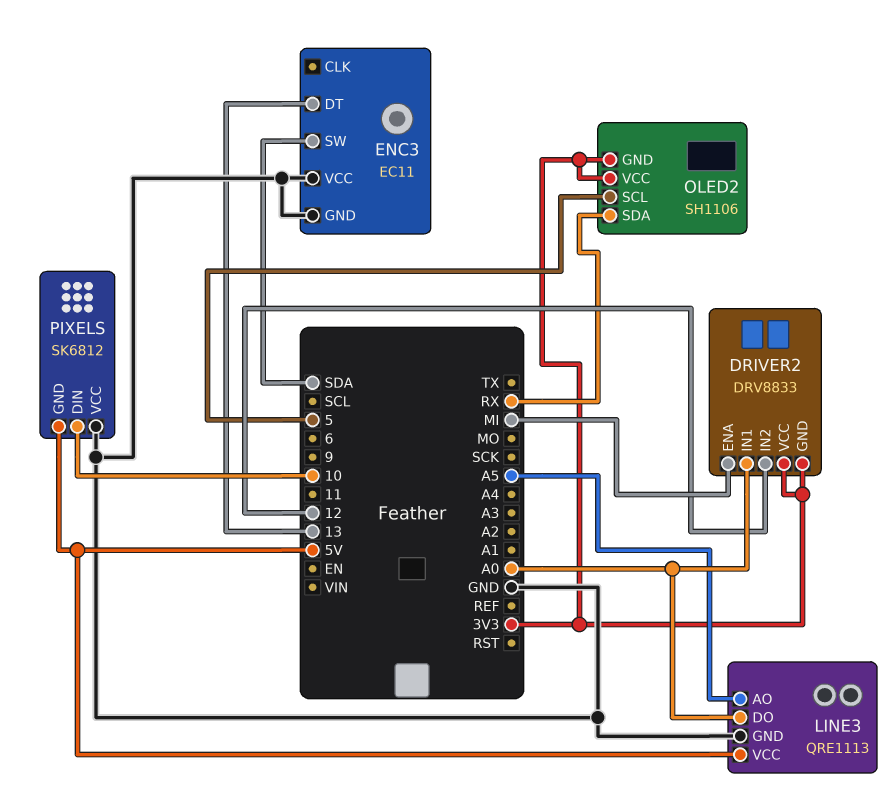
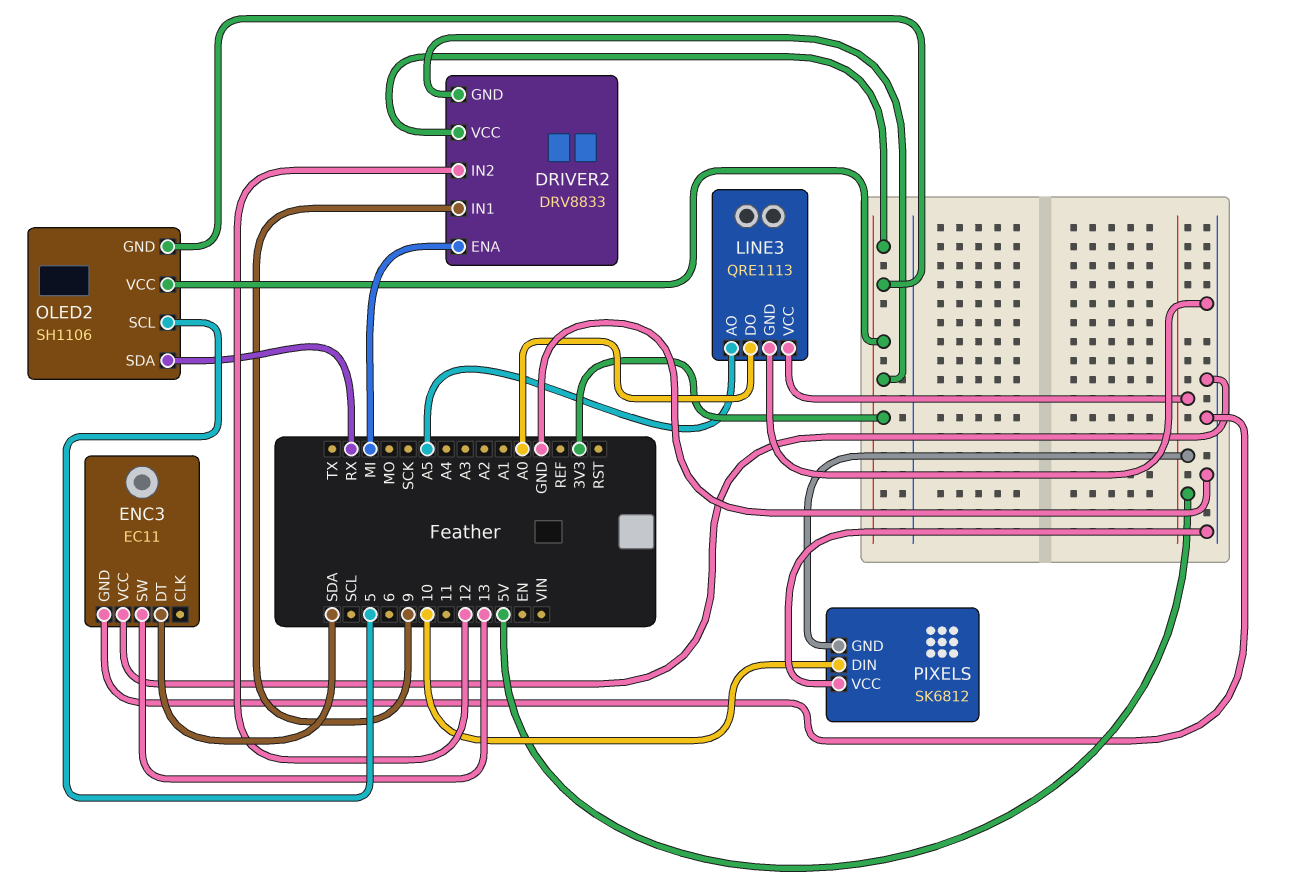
DRIVER2 pin IN1: A0 -> 9
ENC3 pin DT: 13 -> SDA
ENC3 pin SW: SDA -> 13

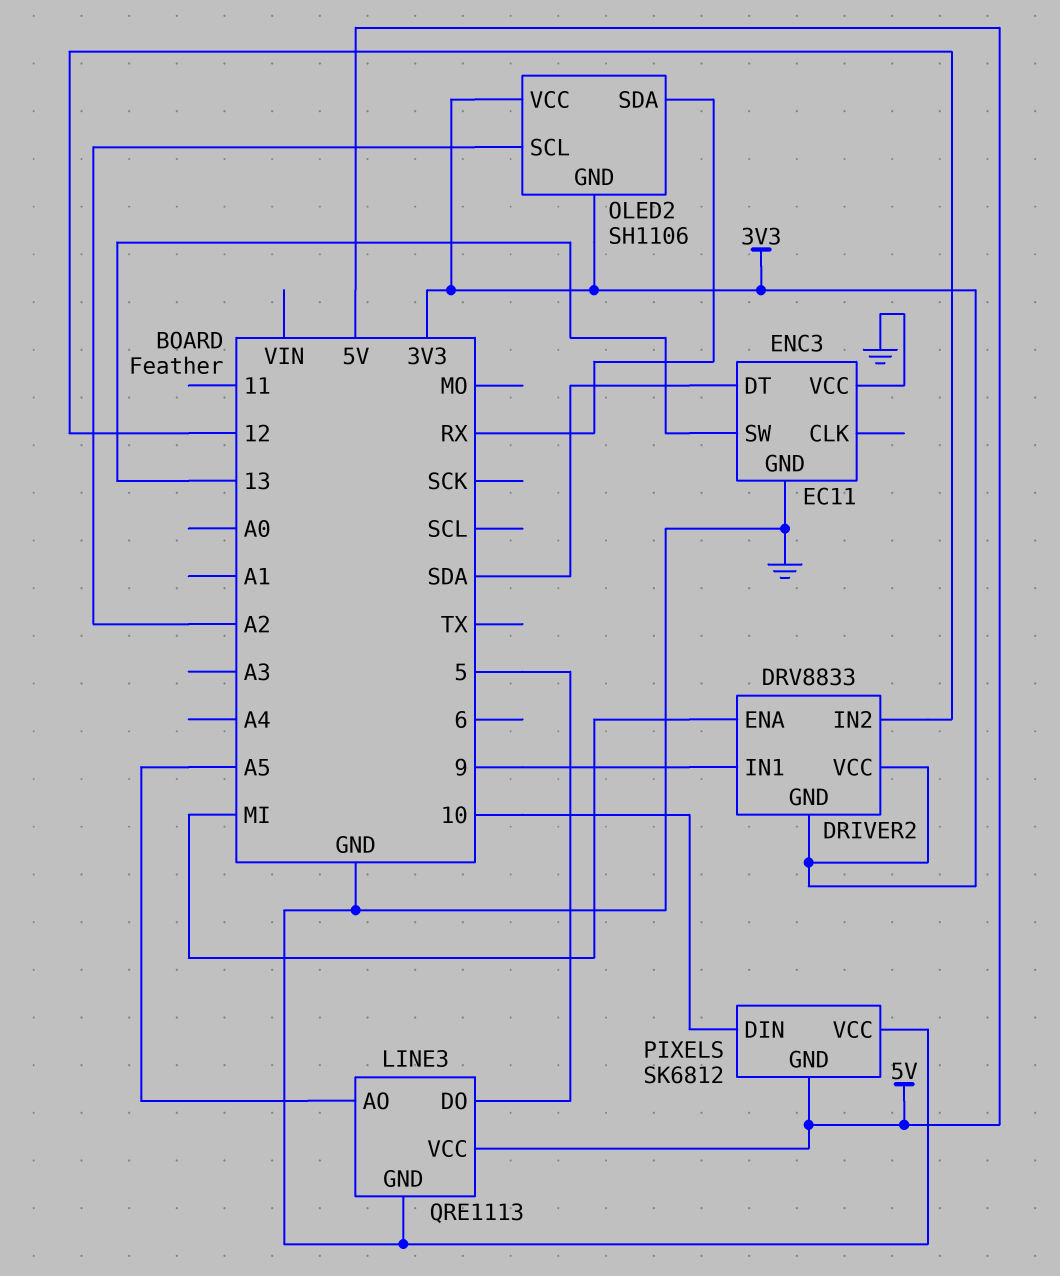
LINE3 pin DO: A0 -> 5
OLED2 pin SCL: 5 -> A2

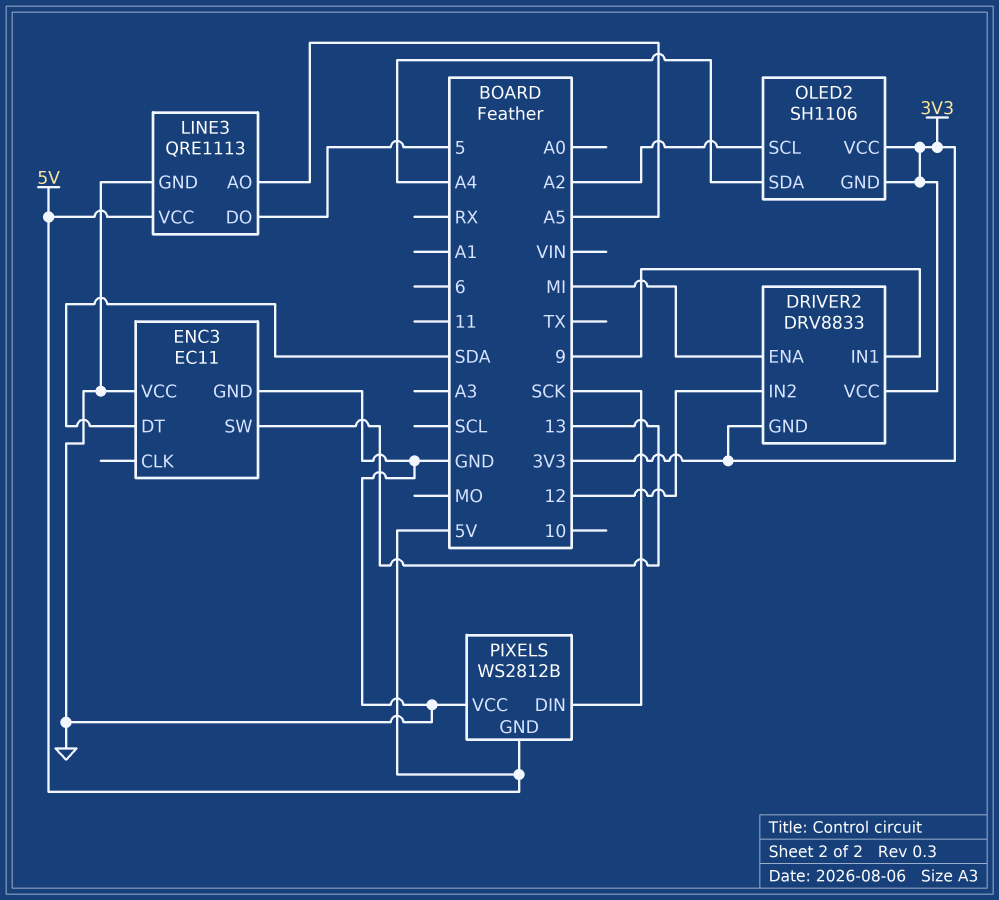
OLED2 pin SDA: RX -> A4
PIXELS: SK6812 -> WS2812B
PIXELS pin DIN: 10 -> SCK

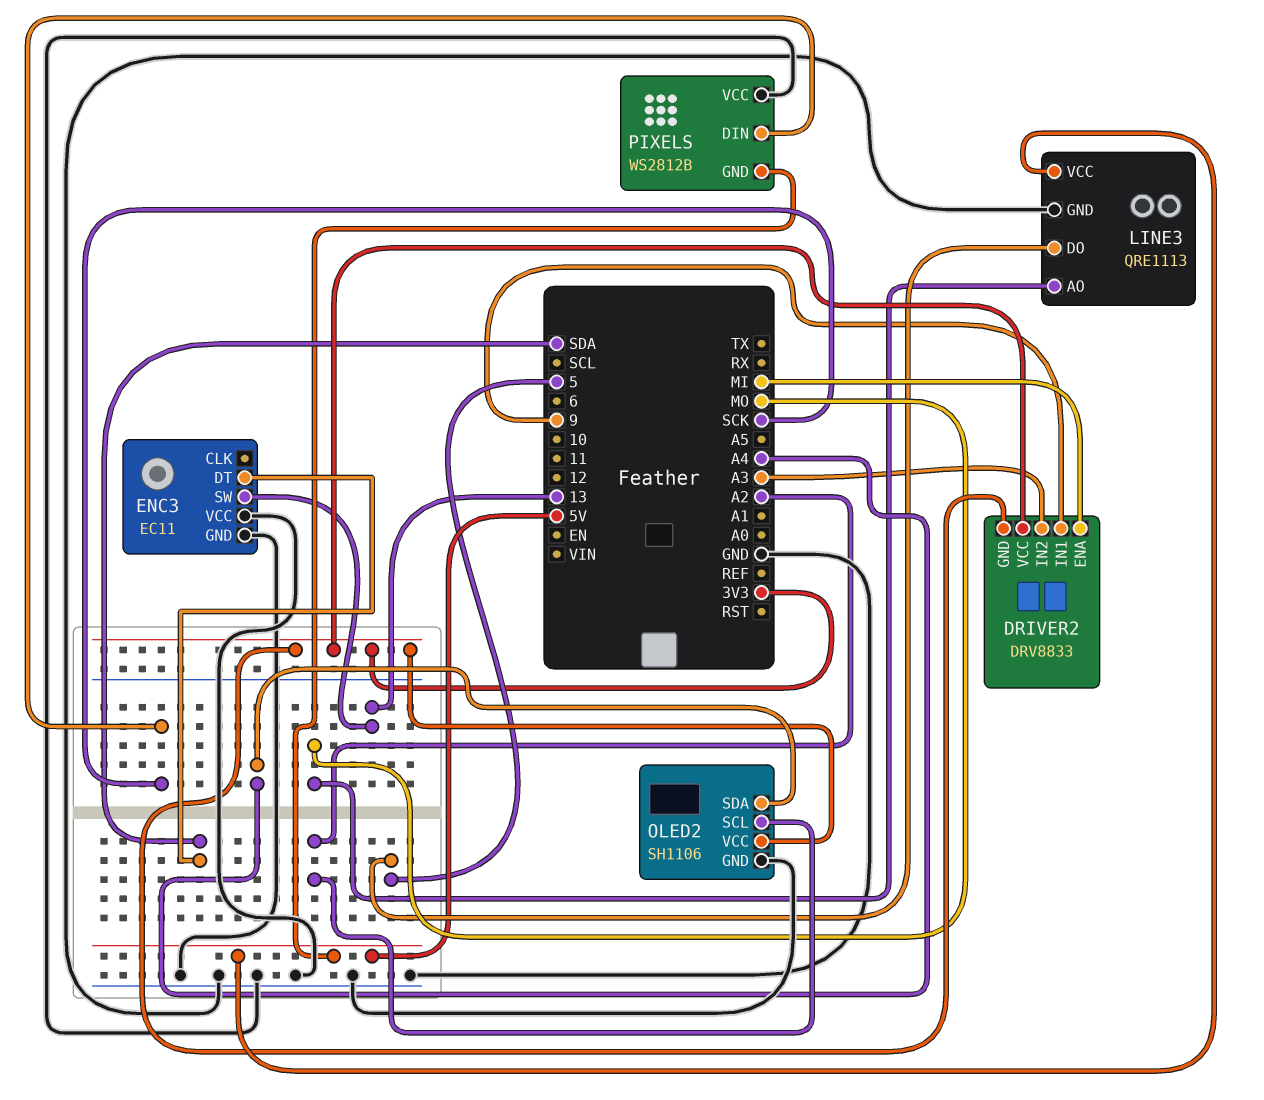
DRIVER2 pin IN2: 12 -> A3
LINE3 pin AO: A5 -> MO
OLED2 pin GND: 3V3 -> GND

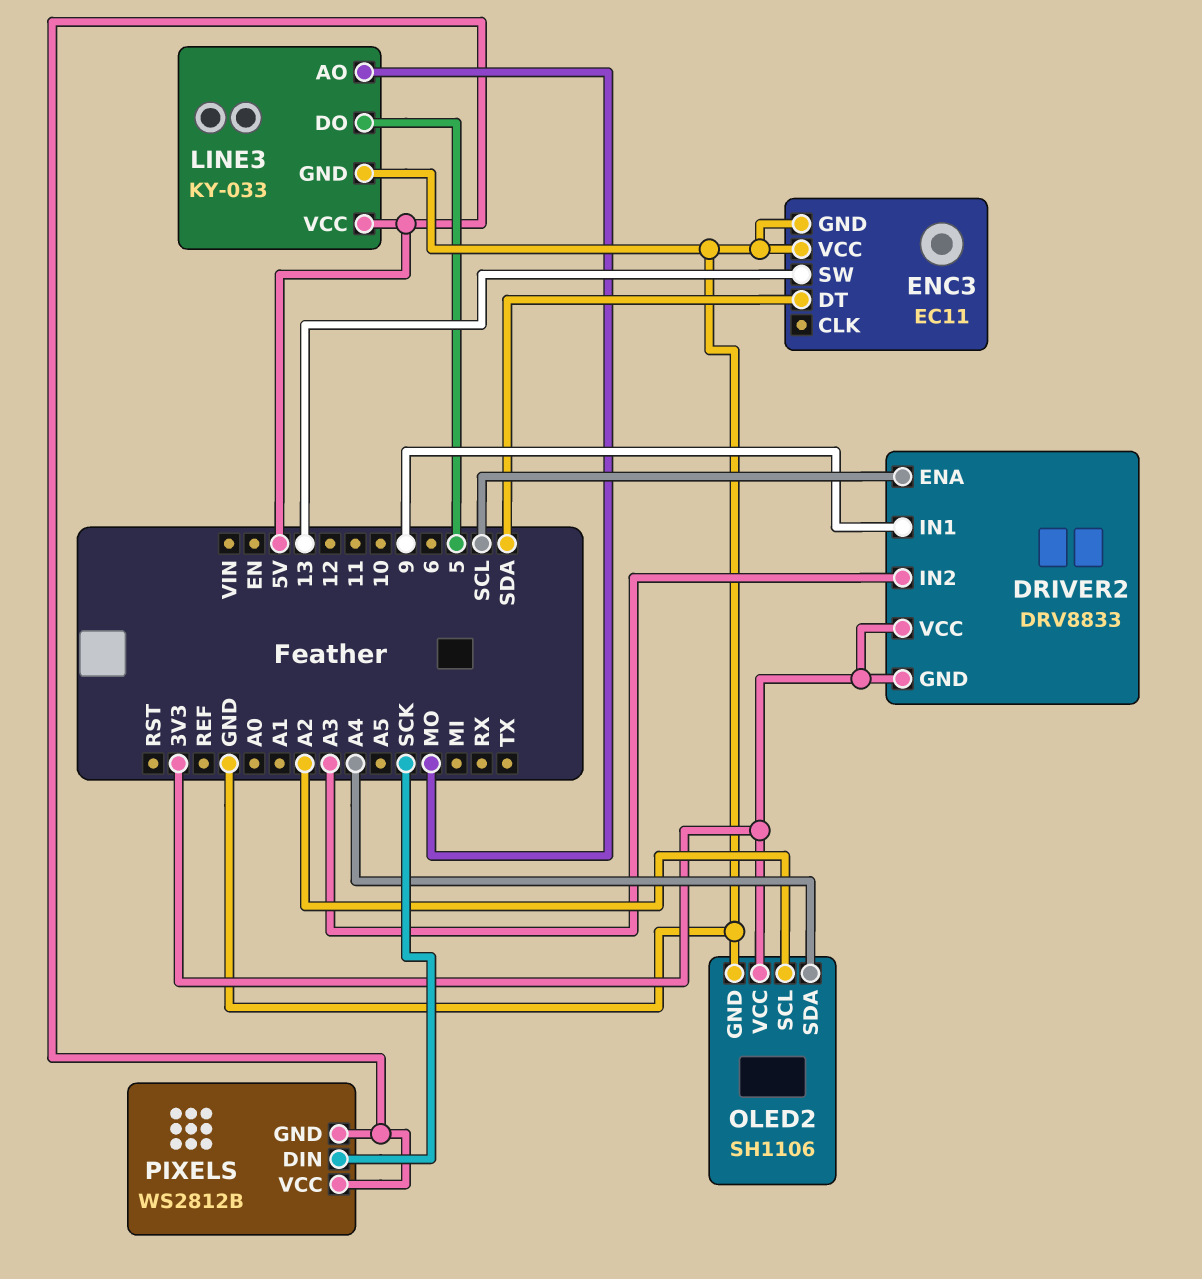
DRIVER2 pin ENA: MI -> SCL
LINE3: QRE1113 -> KY-033
PIXELS pin VCC: GND -> 5V

